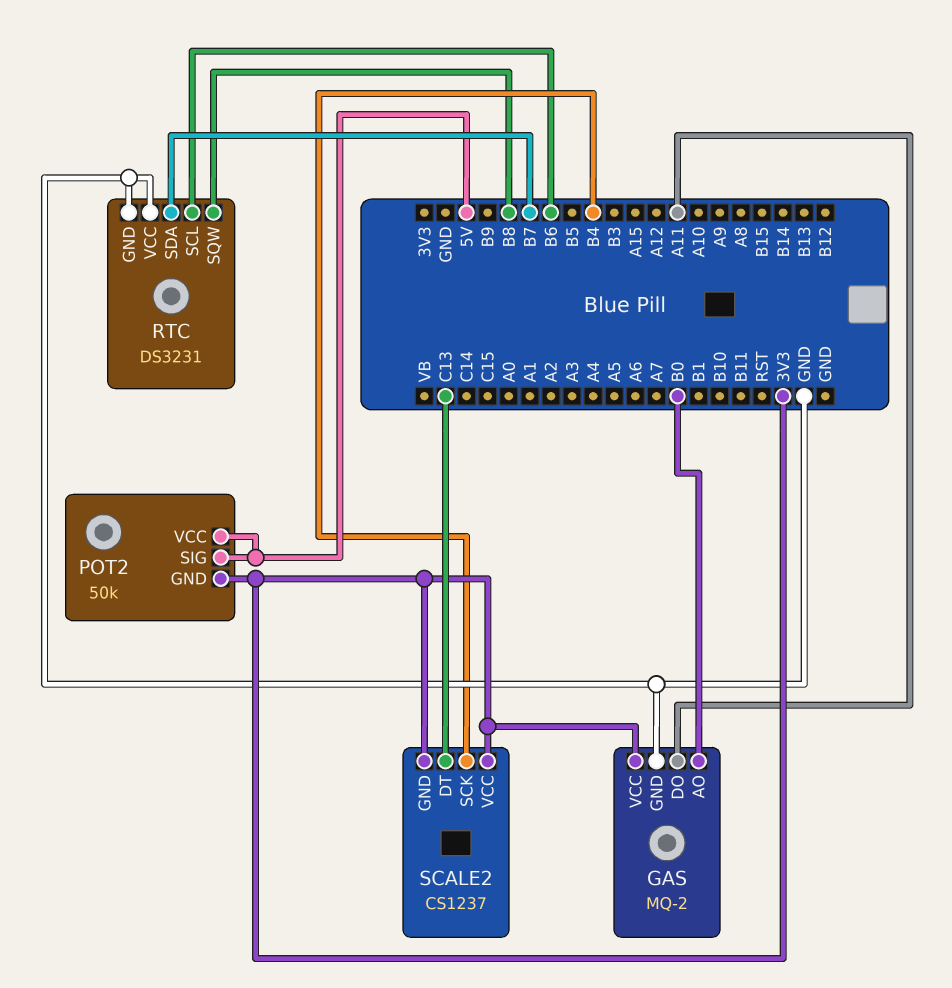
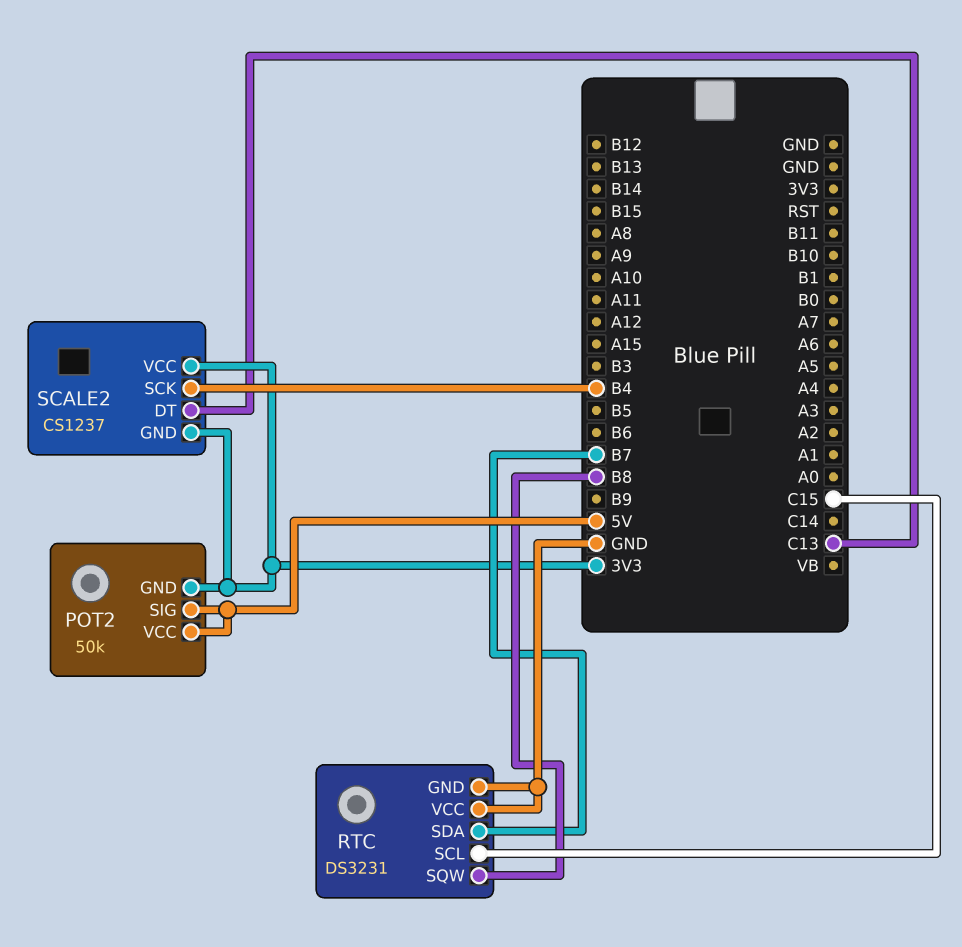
GAS: MQ-2 -> none
GAS pin AO: B0 -> none
GAS pin DO: A11 -> none
GAS pin GND: GND -> none
GAS pin VCC: 3V3 -> none
RTC pin SCL: B6 -> C15

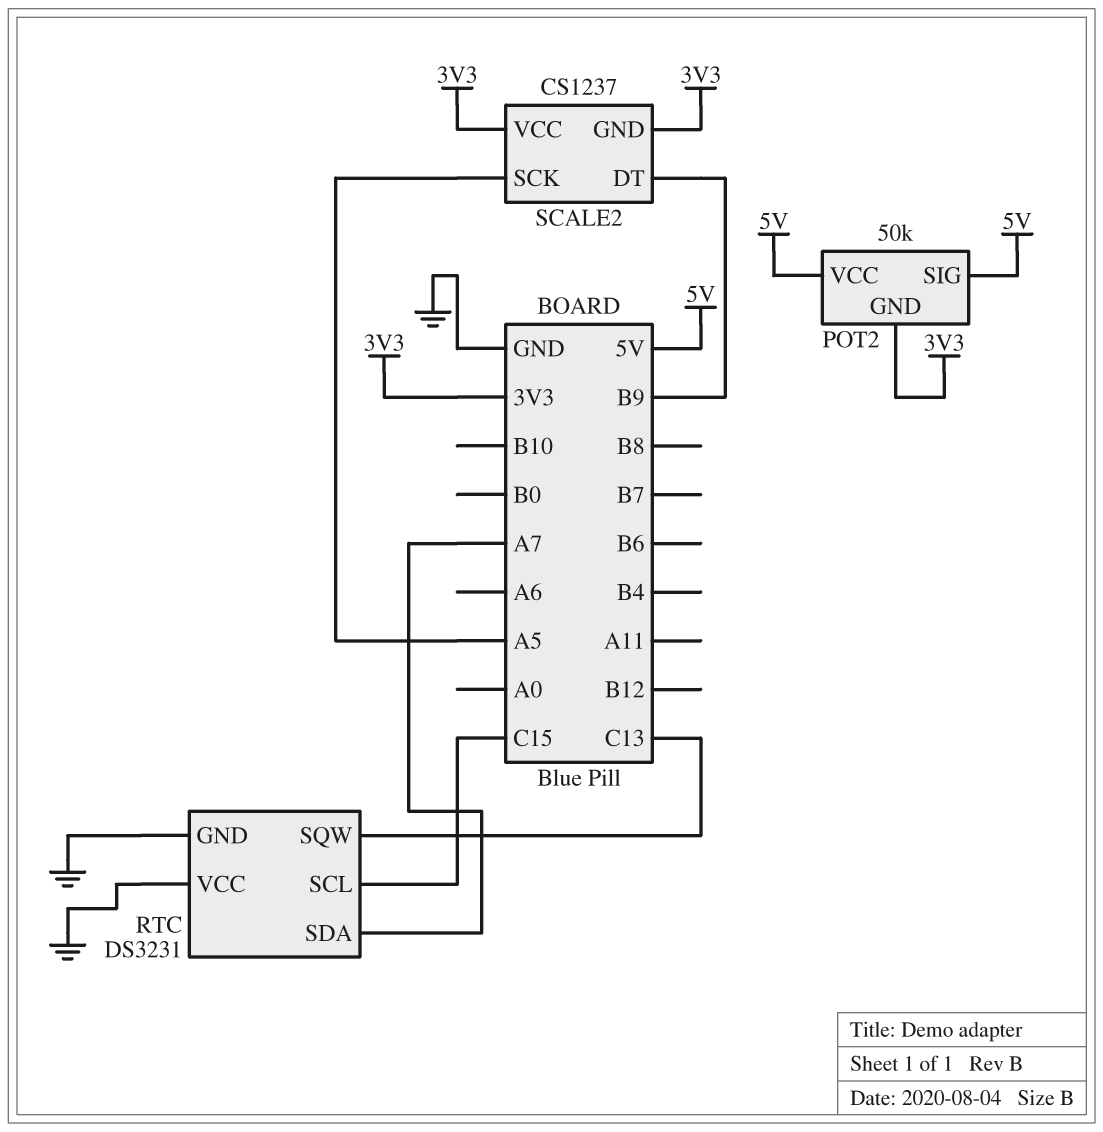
RTC pin SDA: B7 -> A7
RTC pin SQW: B8 -> C13
SCALE2 pin DT: C13 -> B9
SCALE2 pin SCK: B4 -> A5

